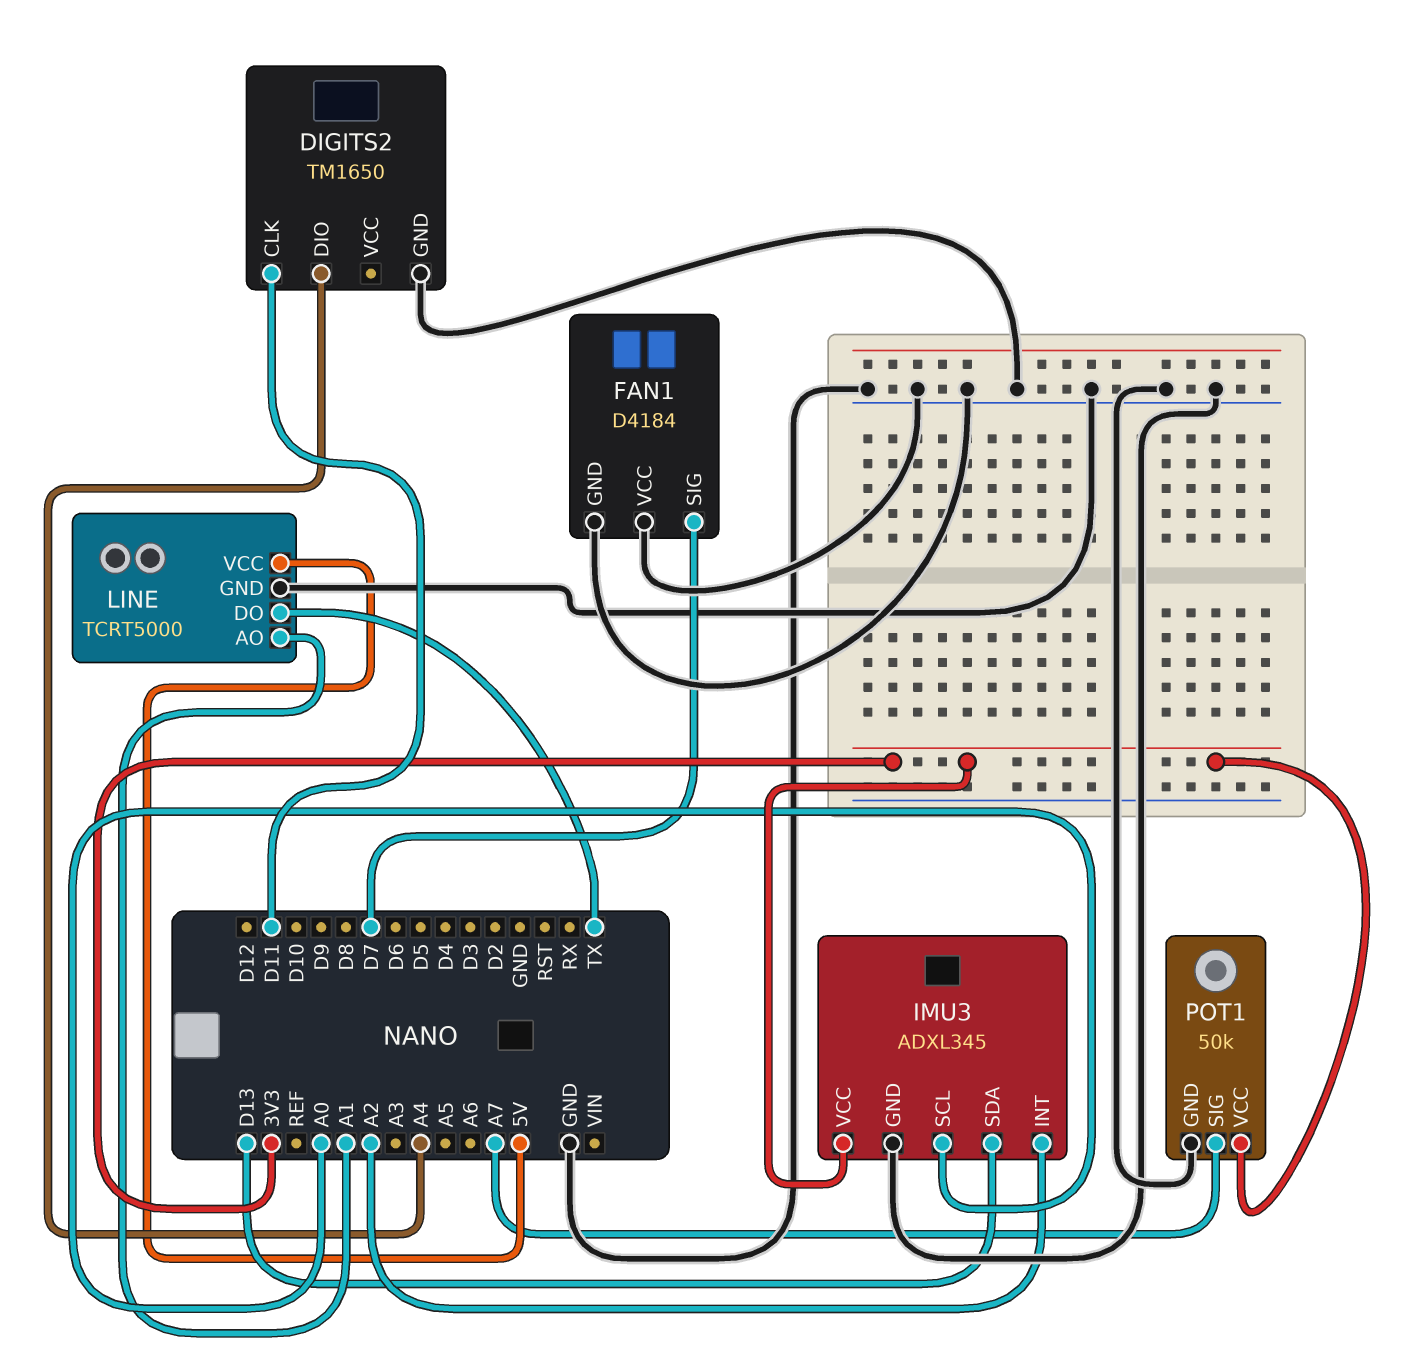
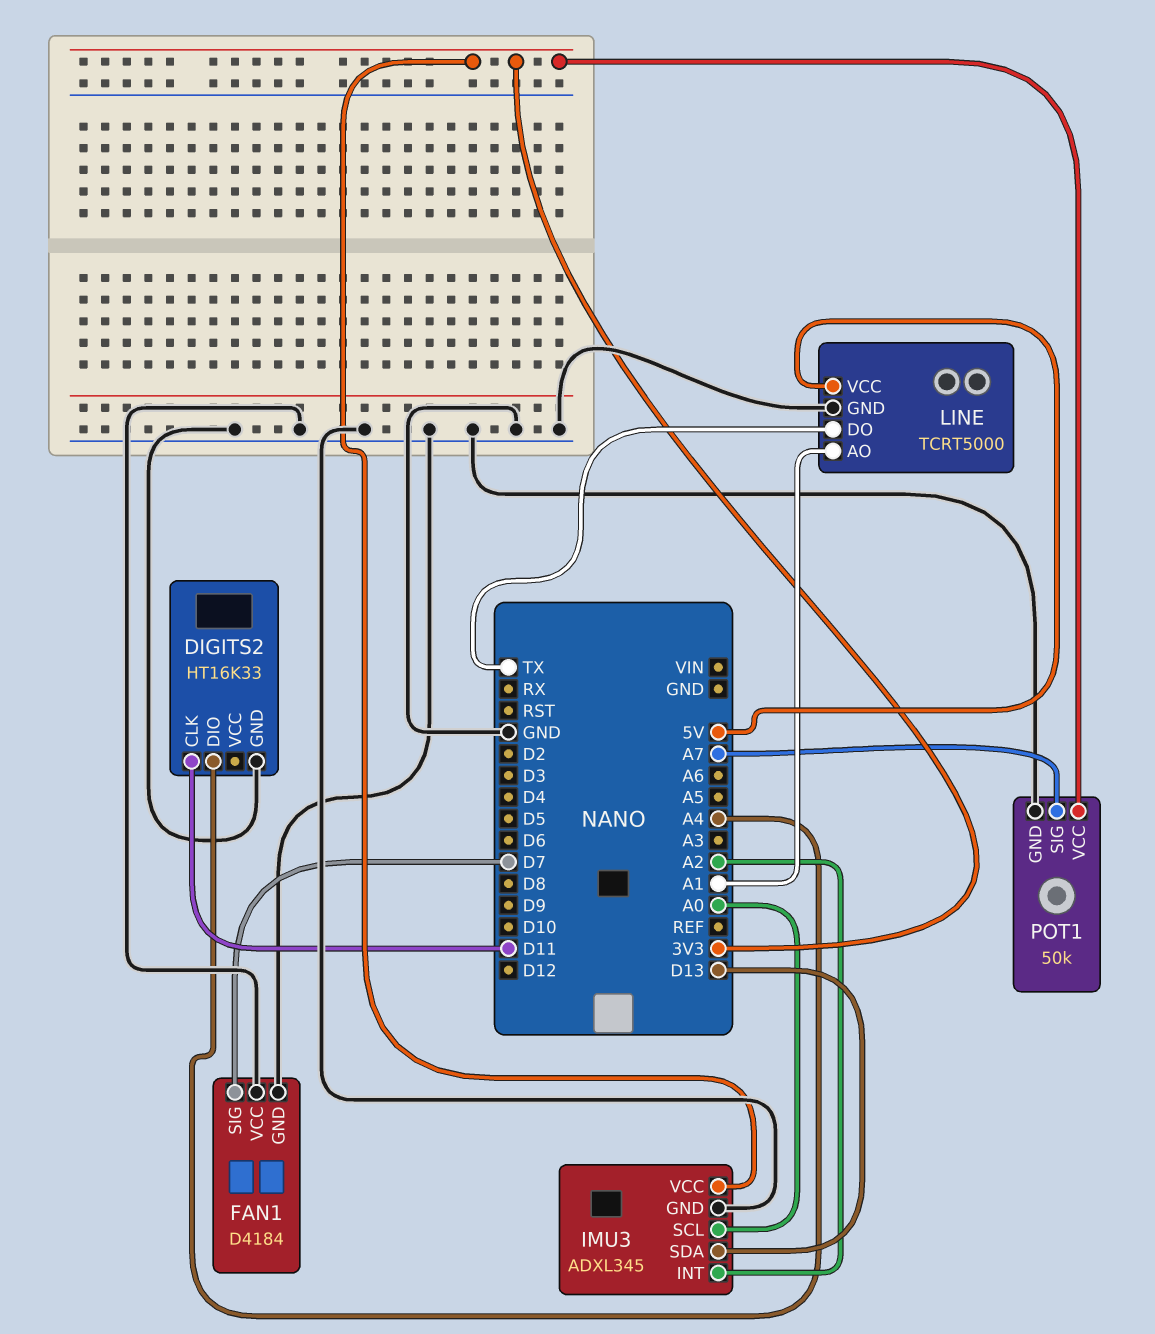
DIGITS2: TM1650 -> HT16K33

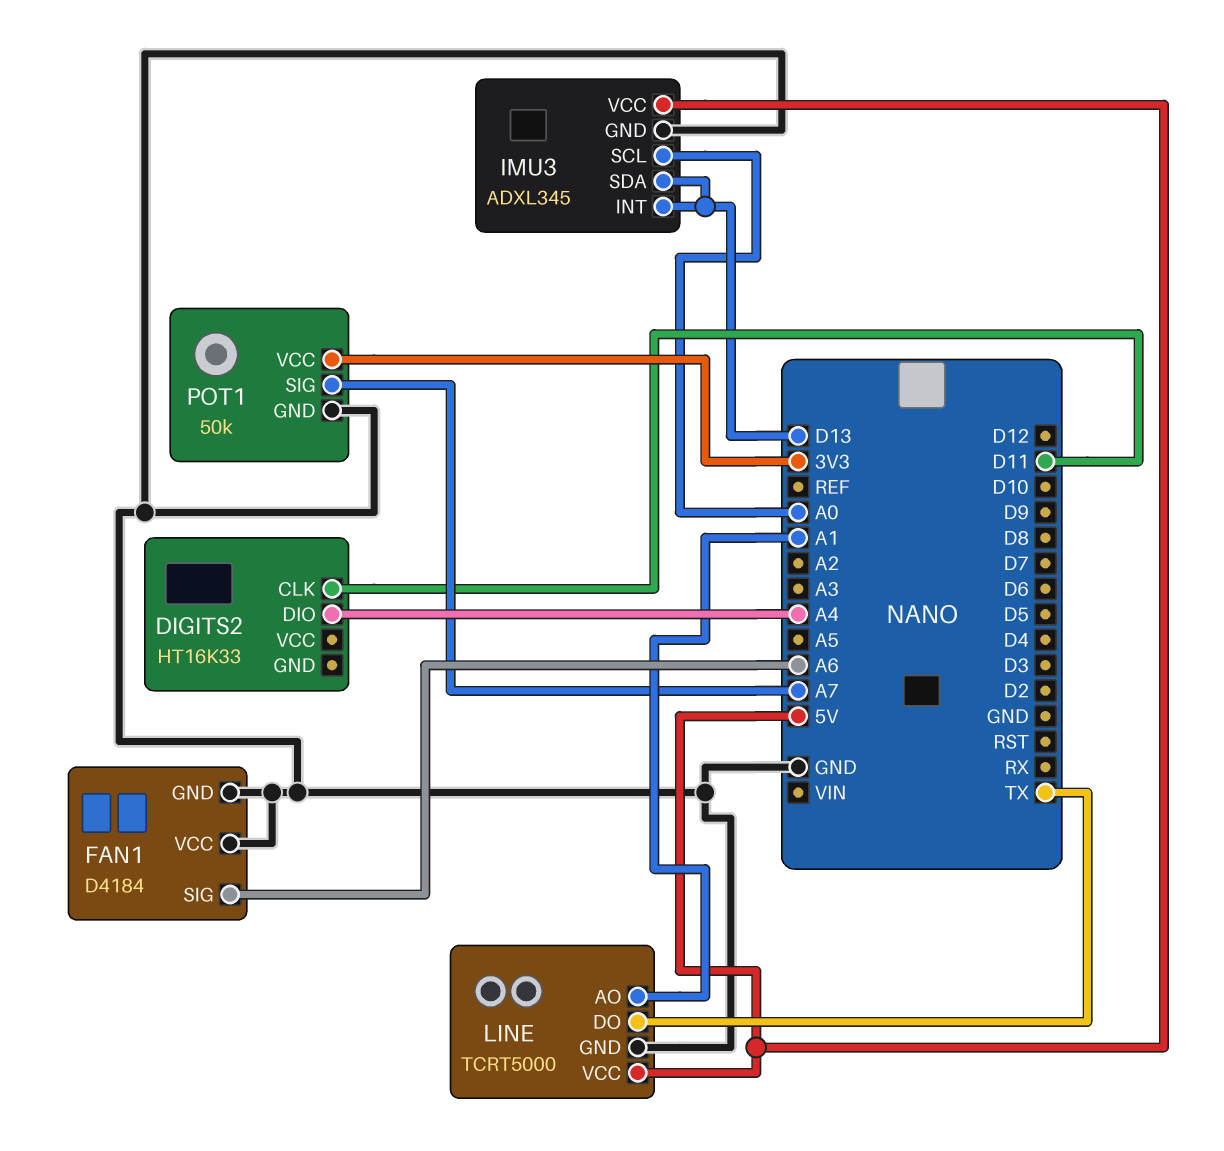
DIGITS2 pin GND: GND -> none
FAN1 pin SIG: D7 -> A6
IMU3 pin INT: A2 -> D13
IMU3 pin VCC: 3V3 -> 5V

